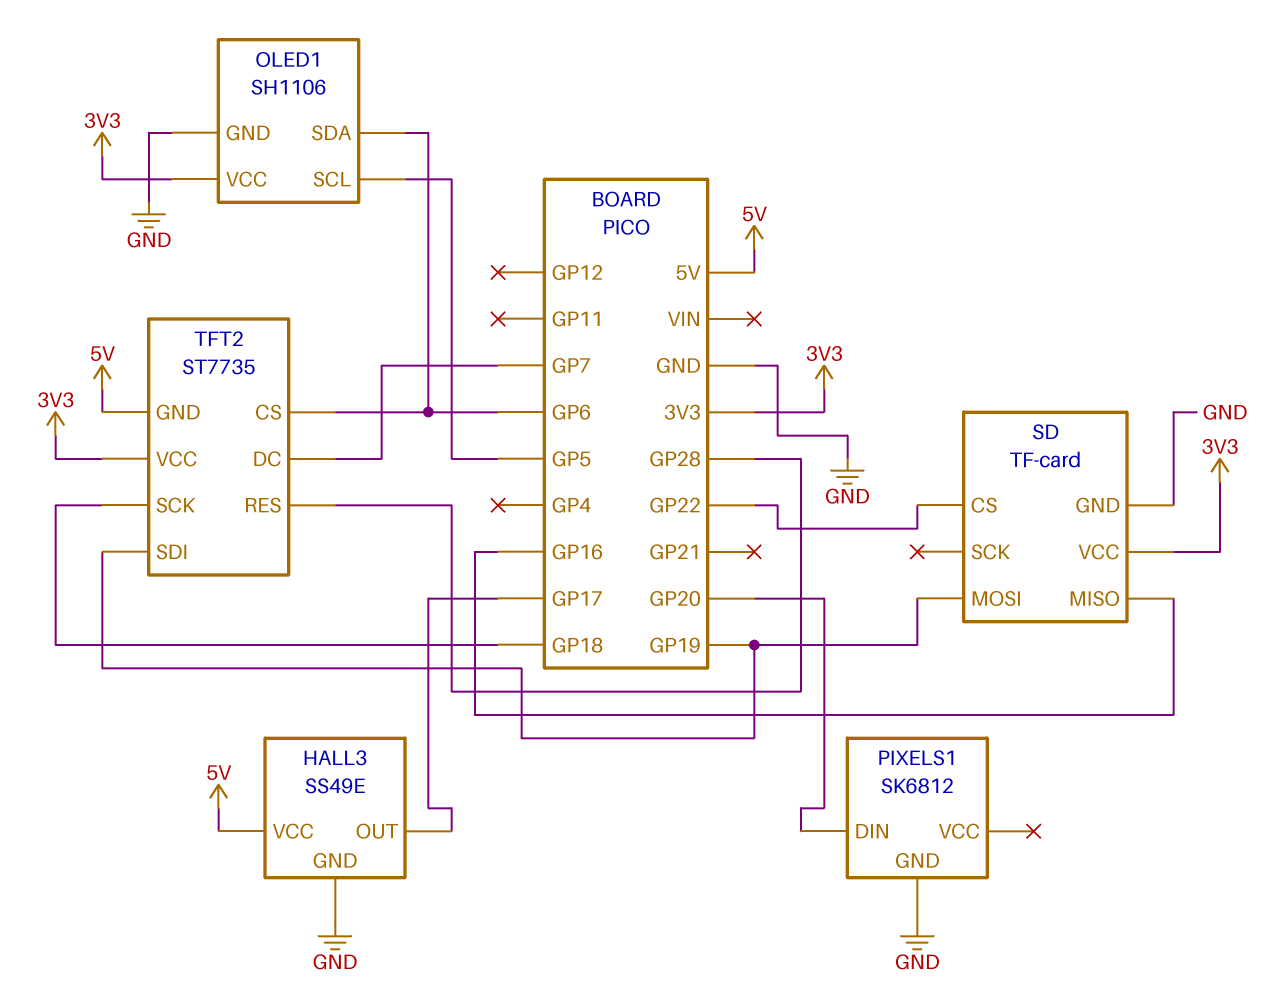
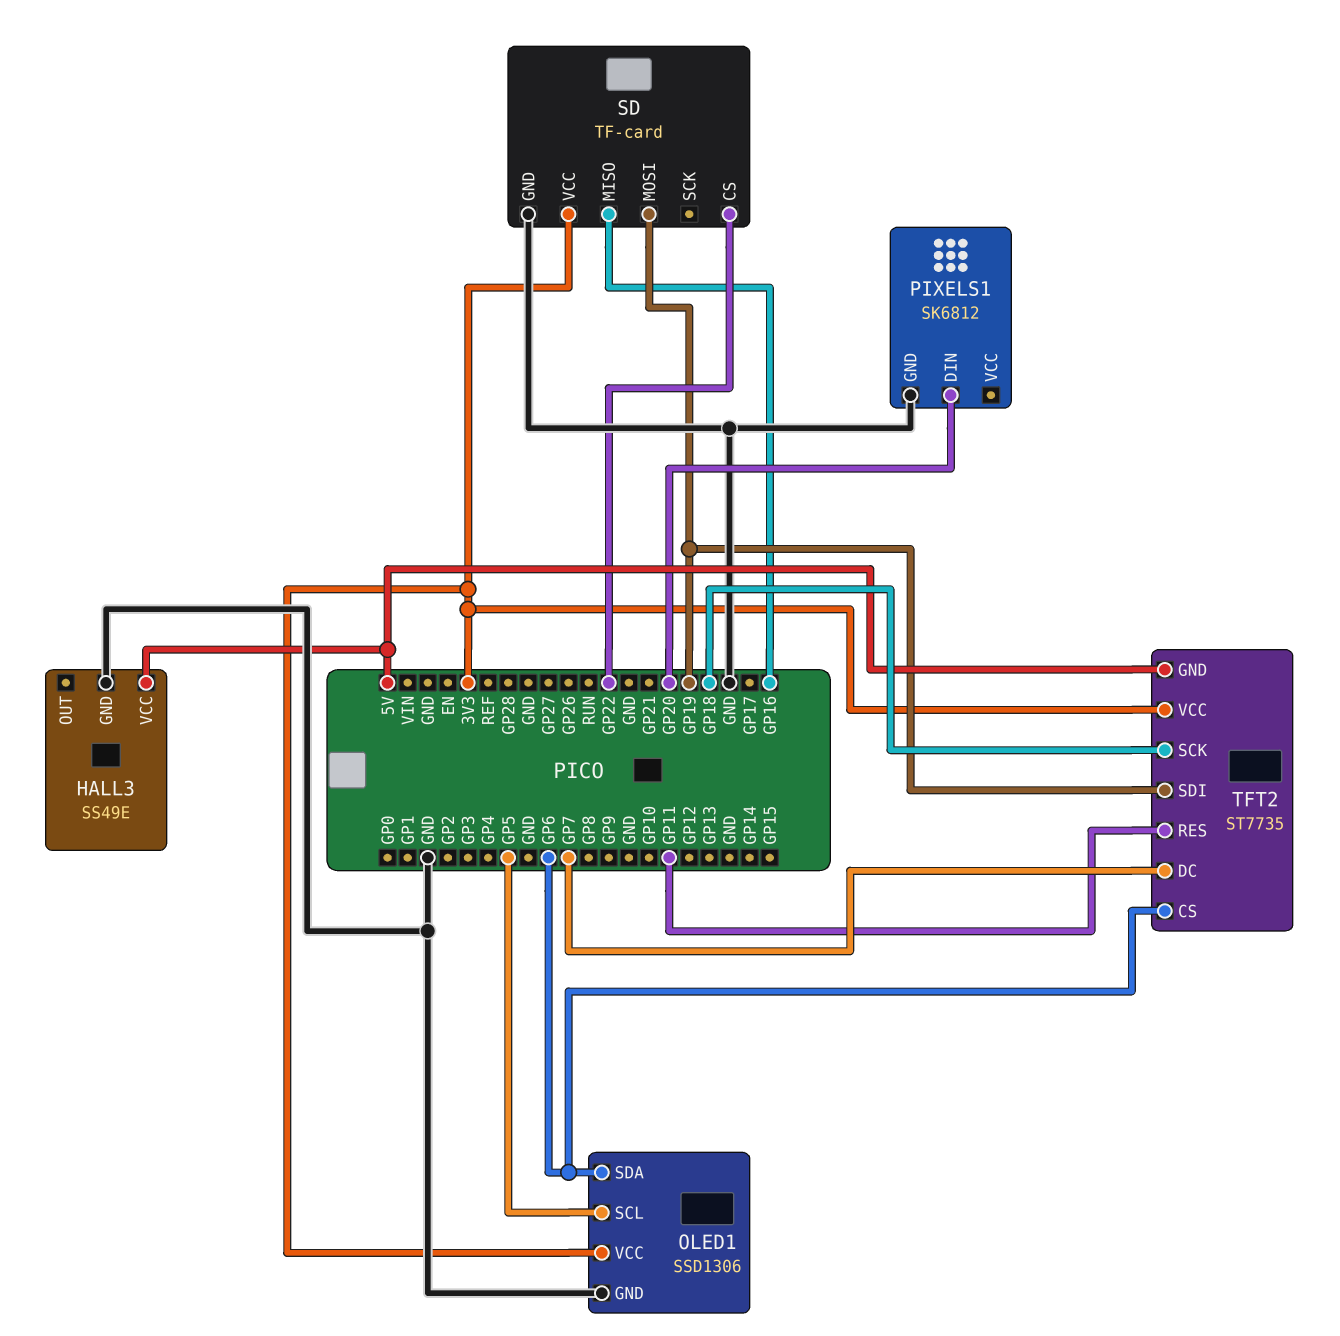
HALL3 pin OUT: GP17 -> none
OLED1: SH1106 -> SSD1306
TFT2 pin RES: GP28 -> GP11

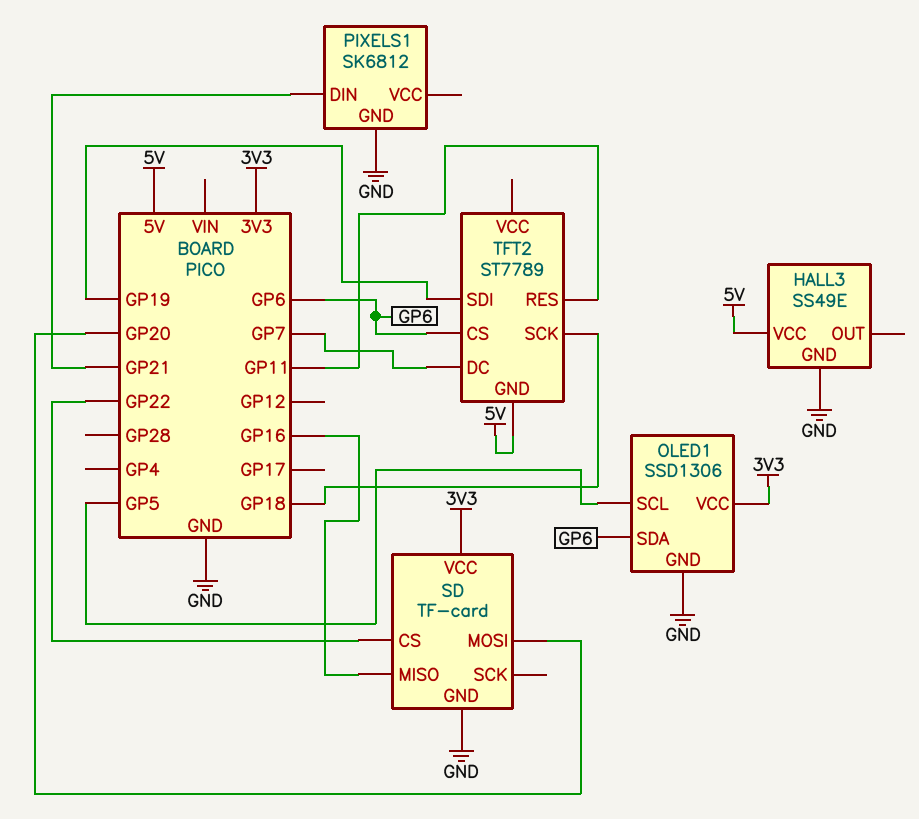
PIXELS1 pin DIN: GP20 -> GP21
SD pin MOSI: GP19 -> GP20
TFT2: ST7735 -> ST7789
TFT2 pin VCC: 3V3 -> none

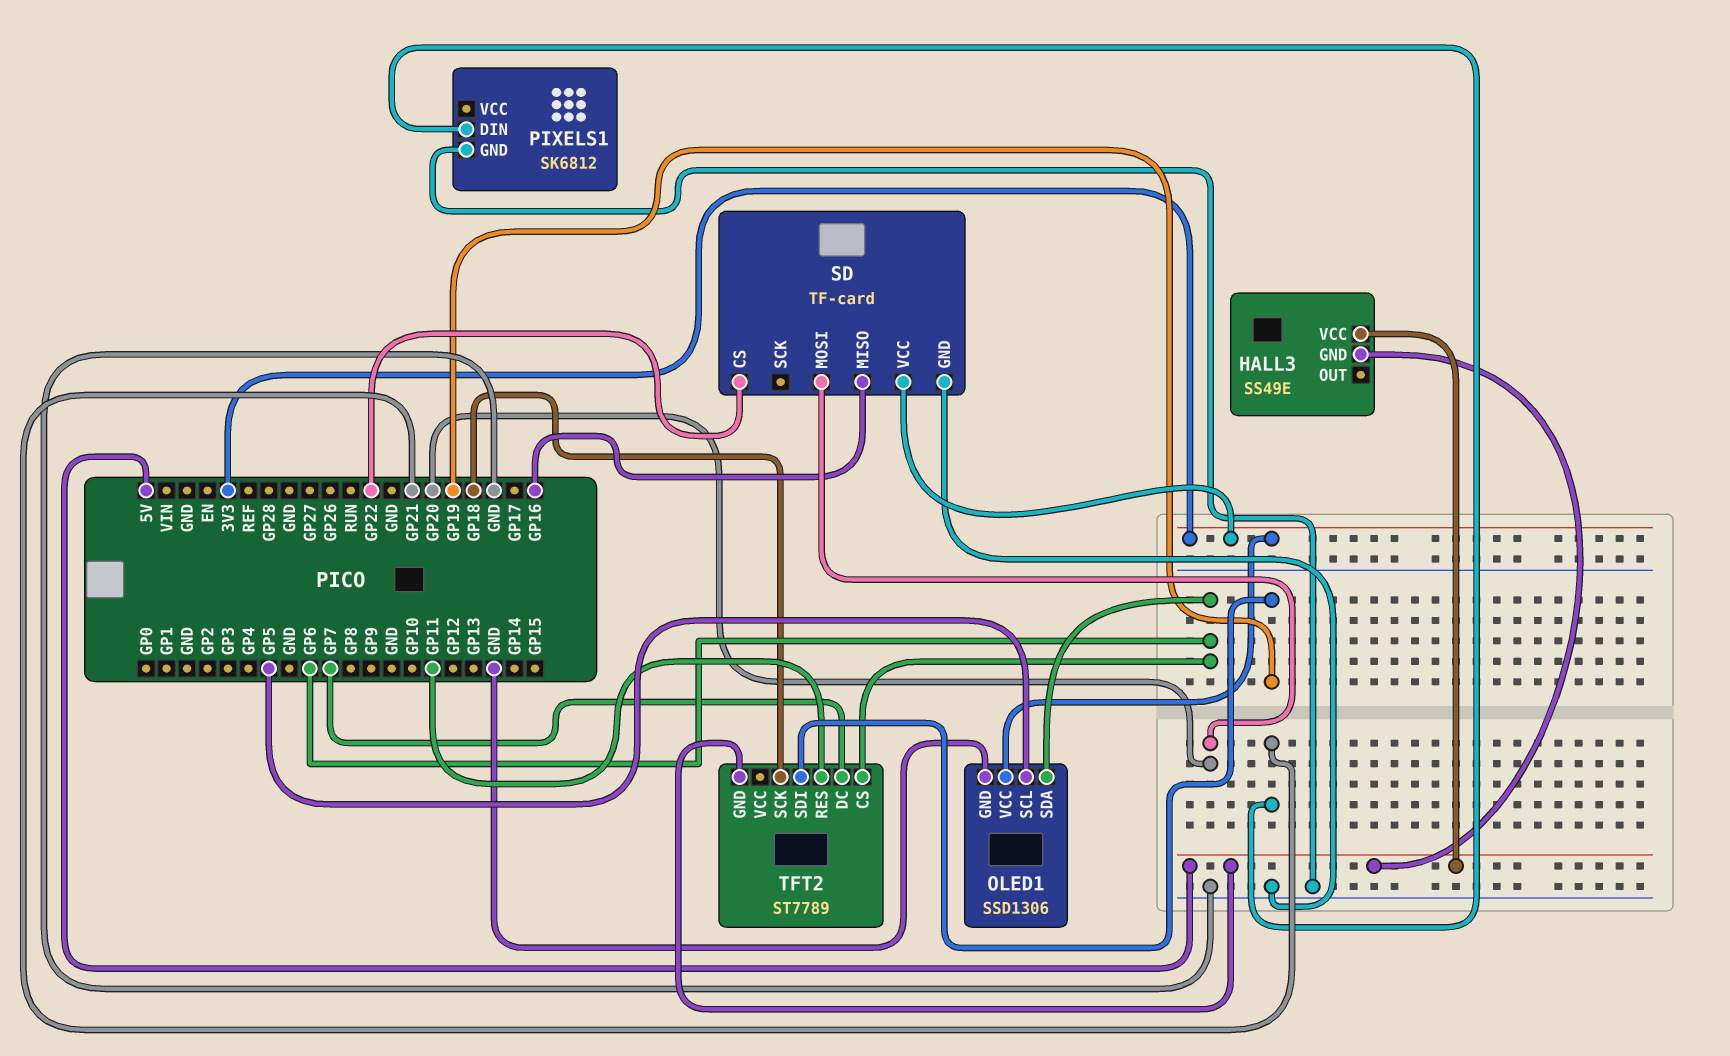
HALL3 pin GND: GND -> 5V

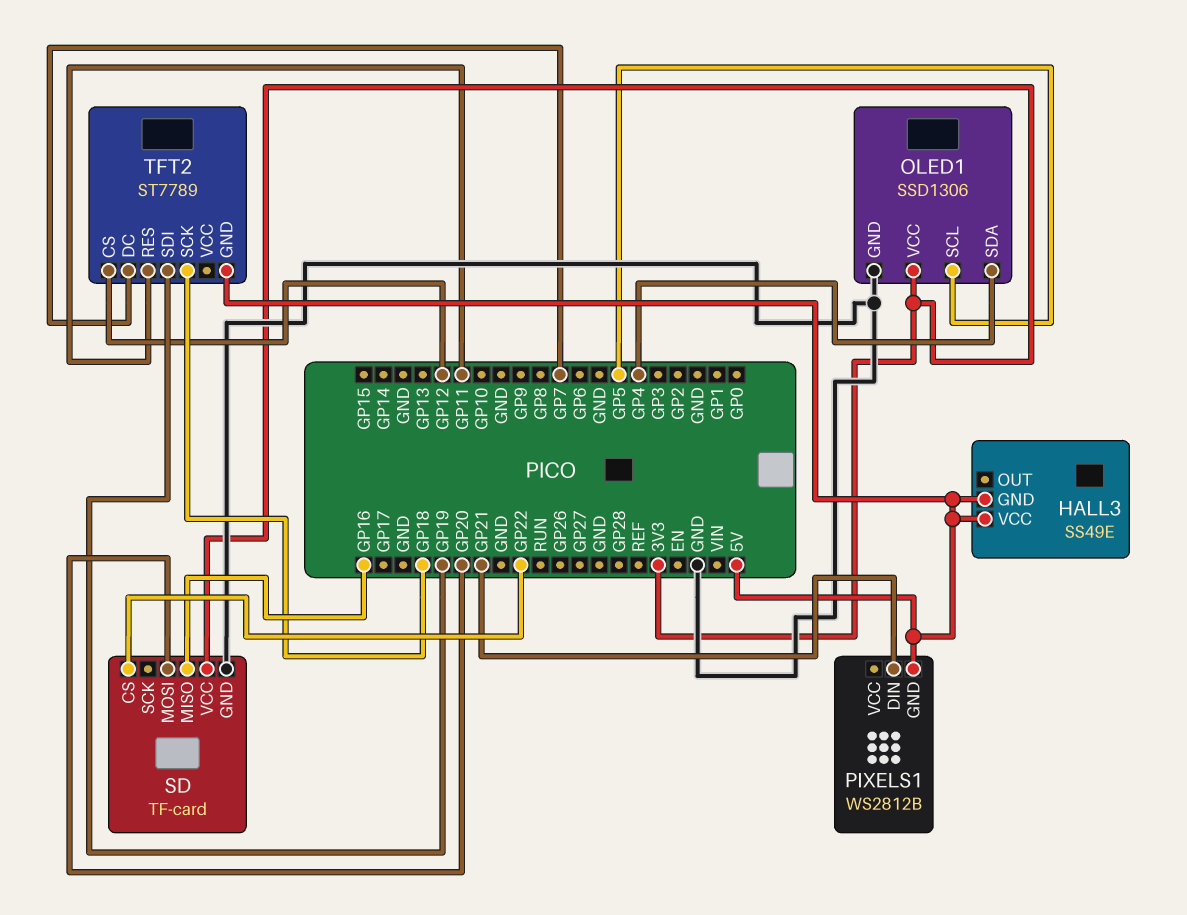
OLED1 pin SDA: GP6 -> GP4
PIXELS1: SK6812 -> WS2812B
PIXELS1 pin GND: GND -> 5V
TFT2 pin CS: GP6 -> GP12

